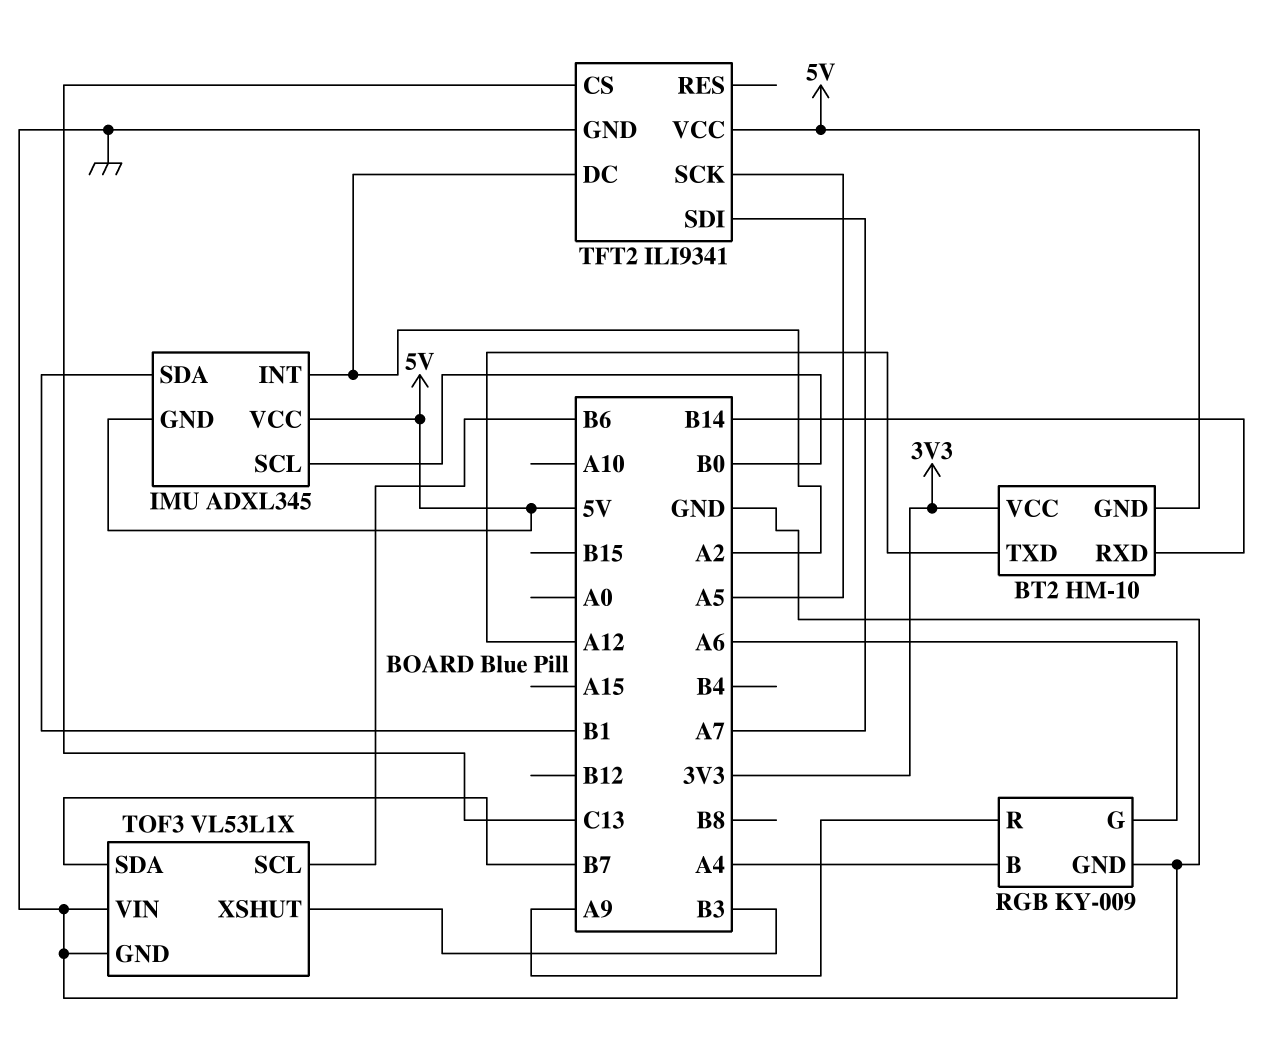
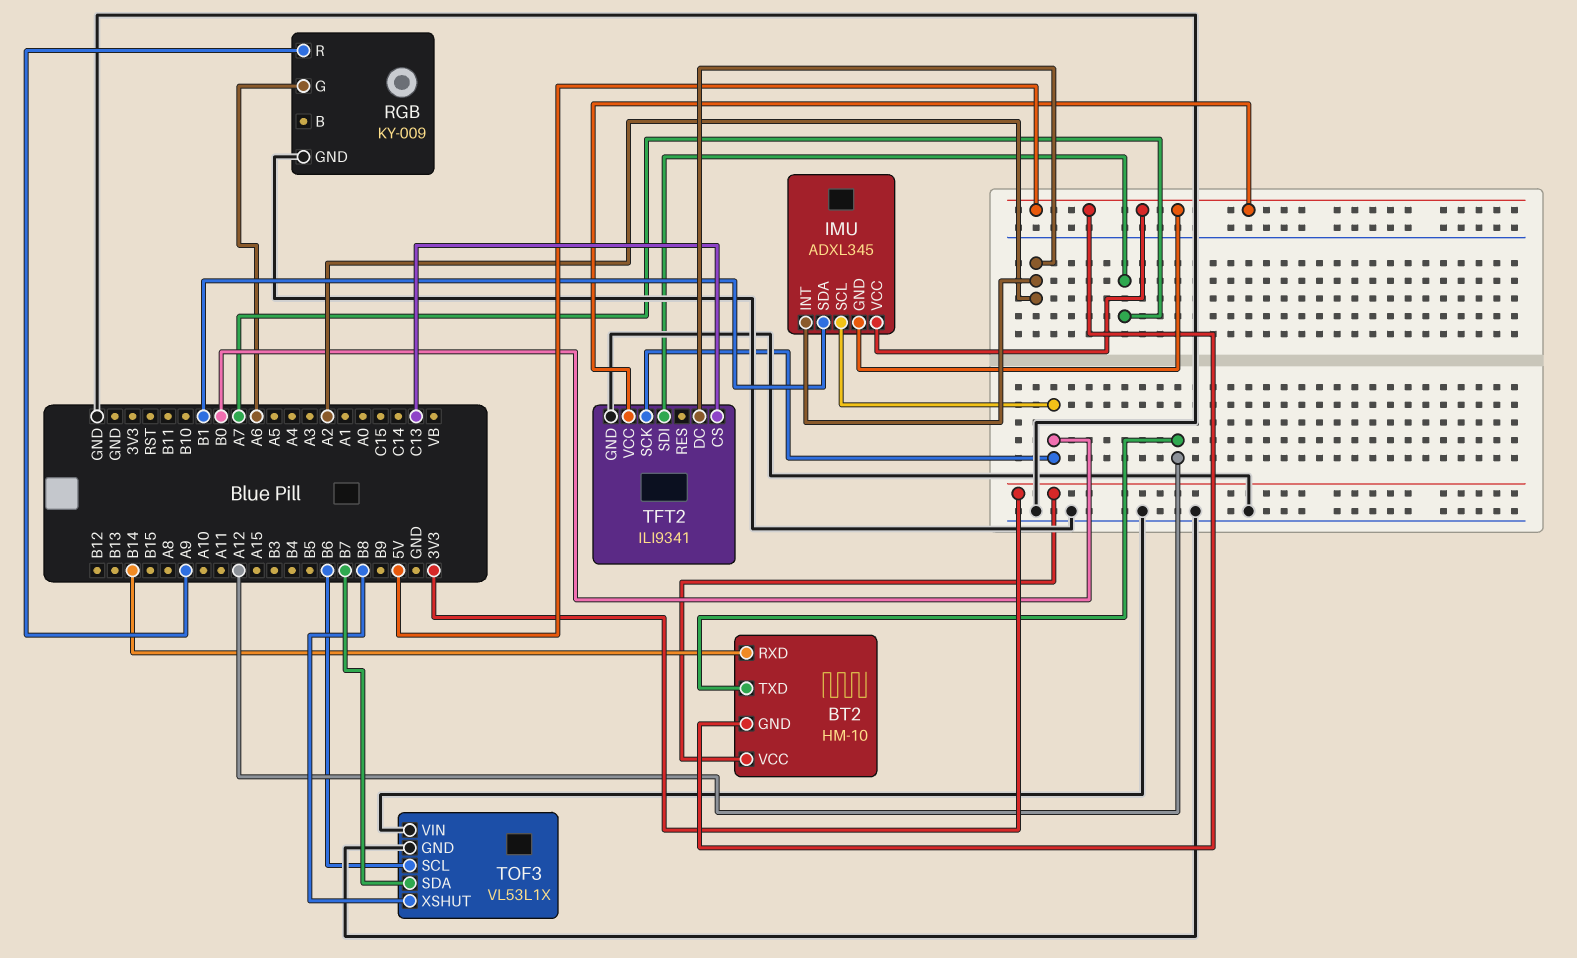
RGB pin B: A4 -> none
TFT2 pin SCK: A5 -> B0
TOF3 pin XSHUT: B3 -> B8

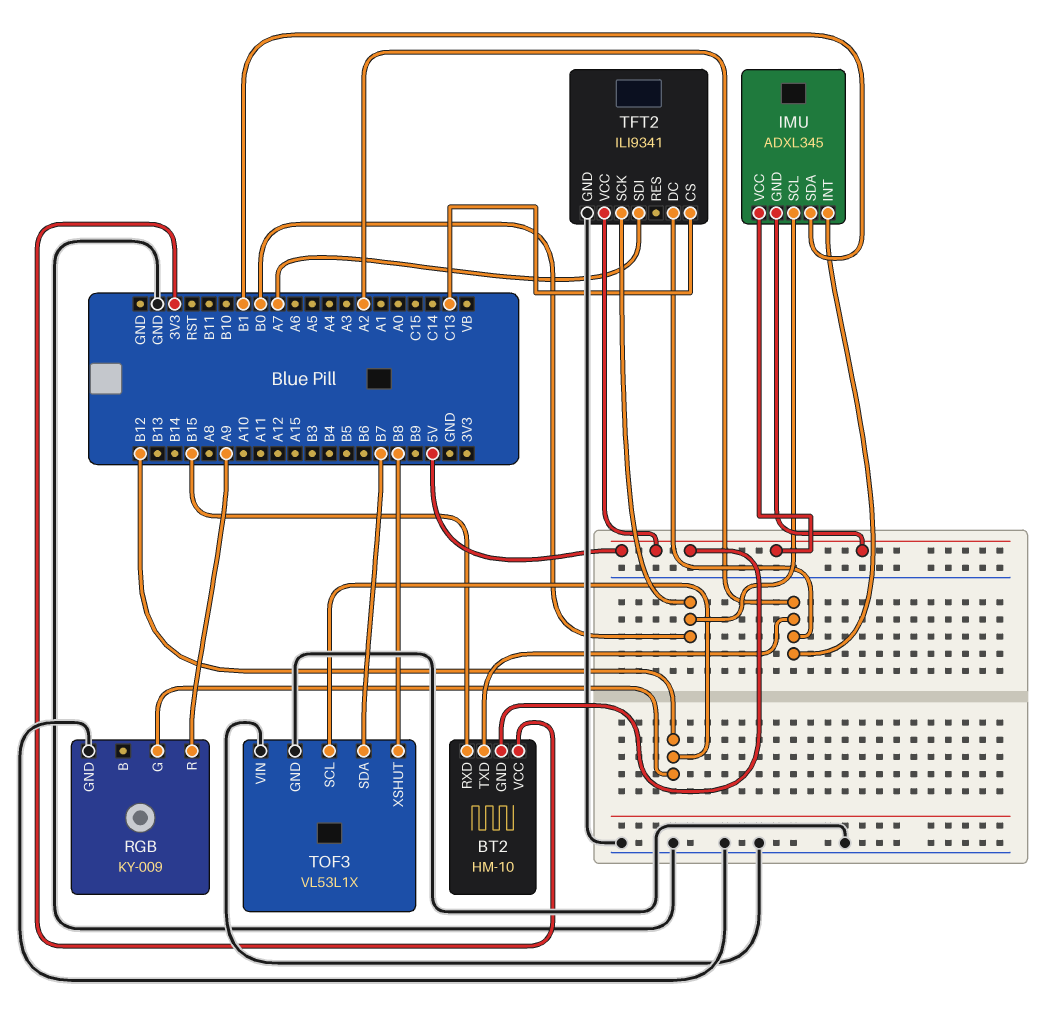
BT2 pin RXD: B14 -> B15
BT2 pin TXD: A12 -> A2
RGB pin G: A6 -> B12
TOF3 pin SCL: B6 -> B12

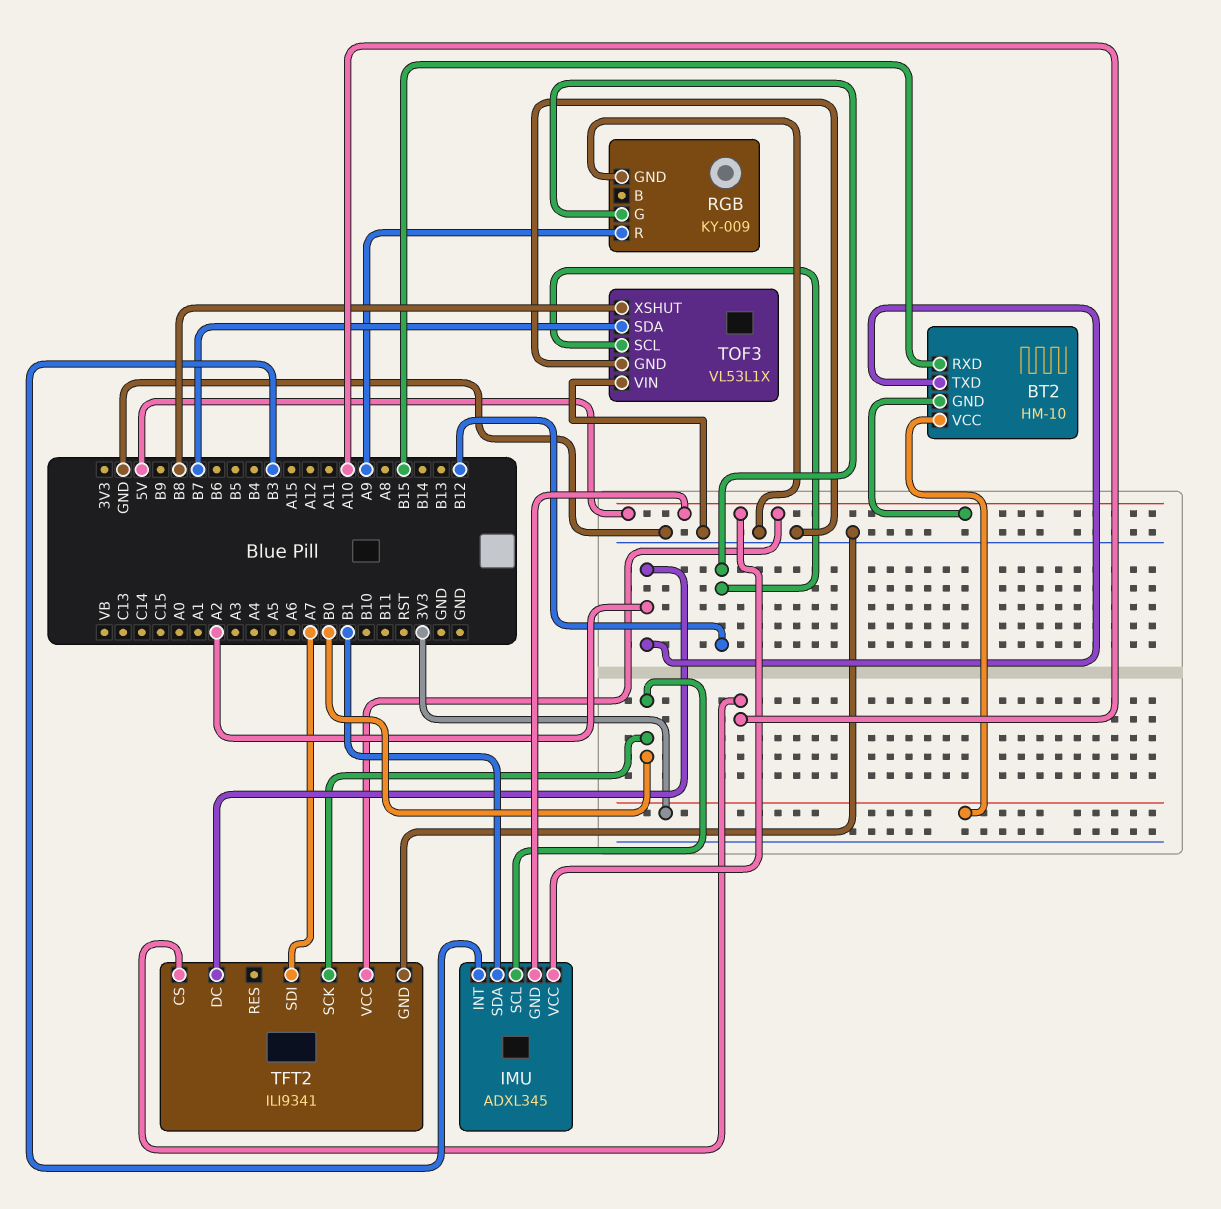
IMU pin INT: A2 -> B3
TFT2 pin CS: C13 -> A10

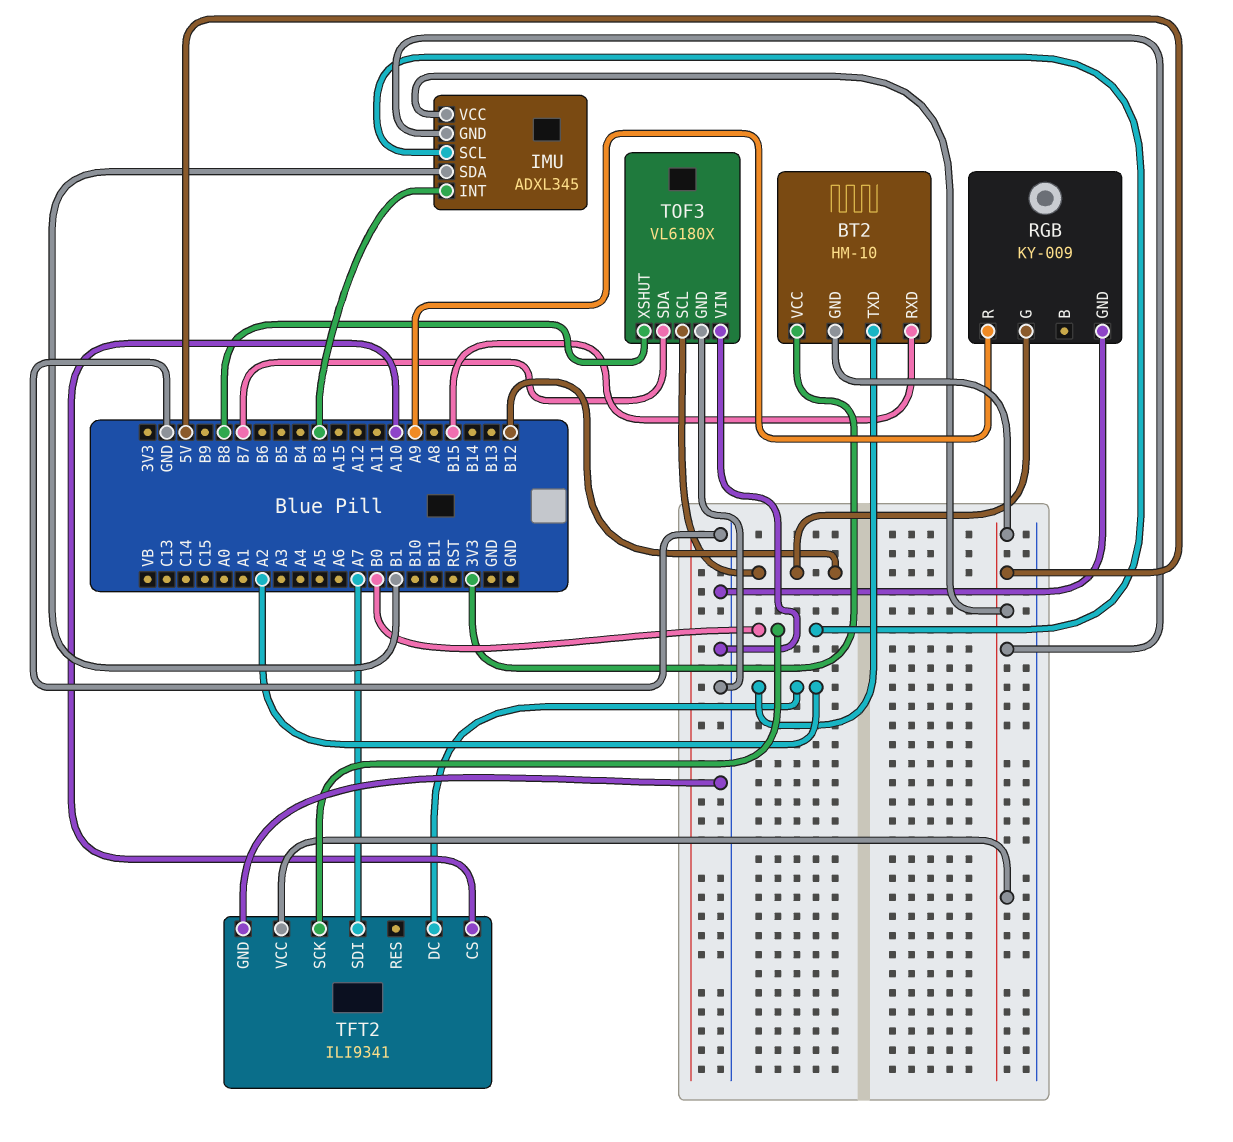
TOF3: VL53L1X -> VL6180X

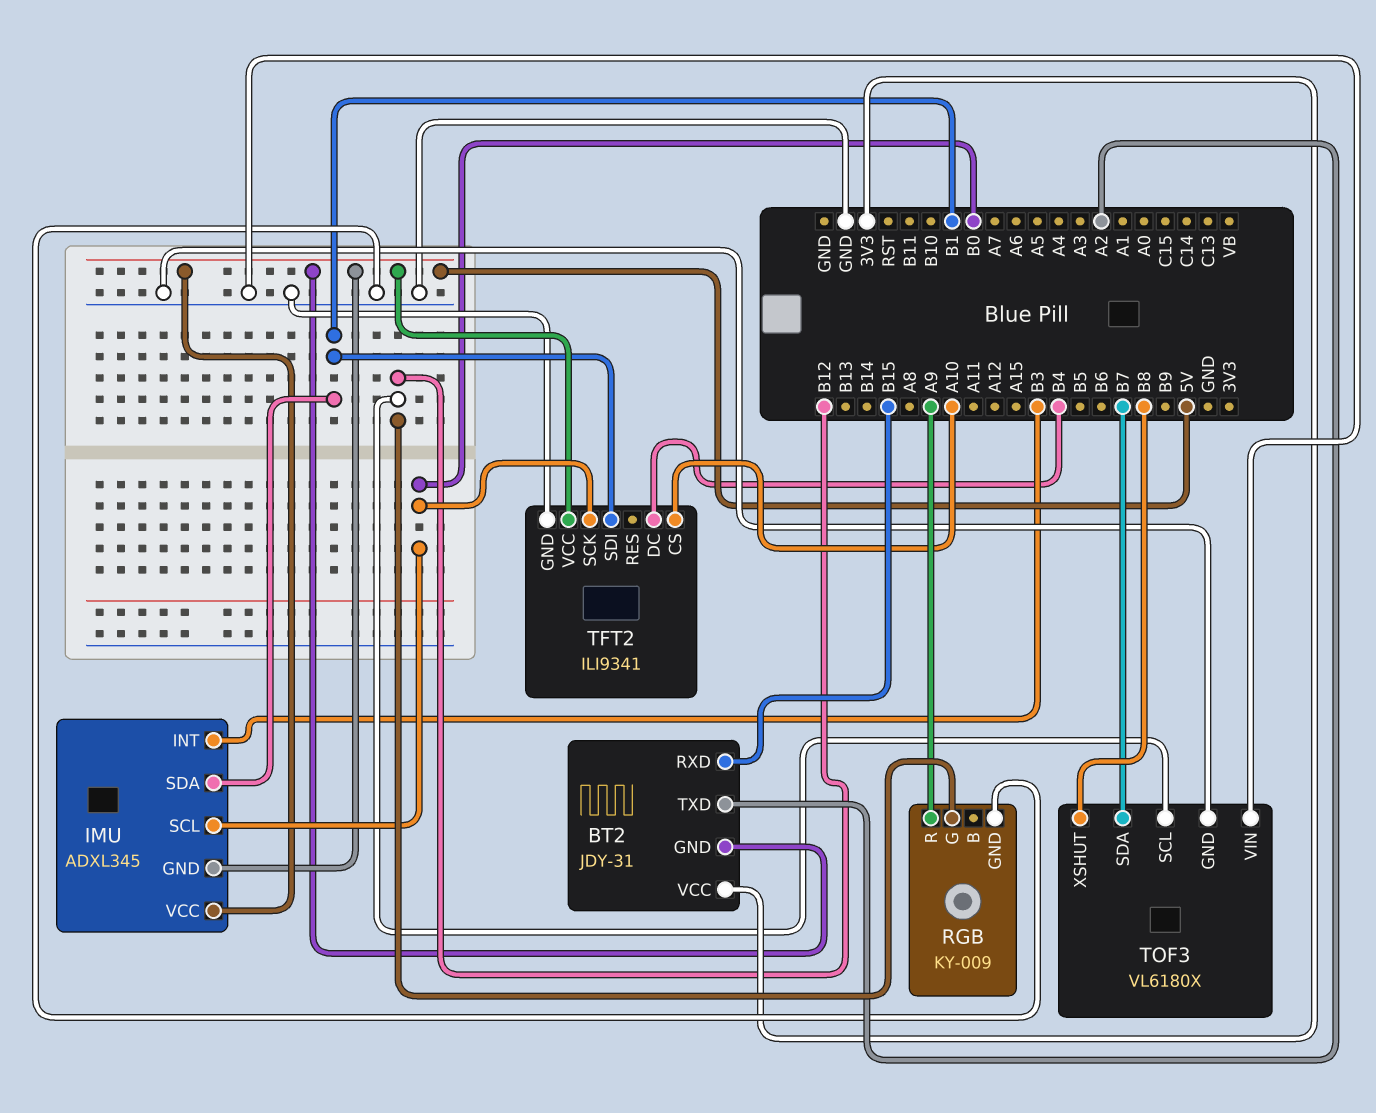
BT2: HM-10 -> JDY-31
TFT2 pin DC: A2 -> B4
TFT2 pin SDI: A7 -> B1

